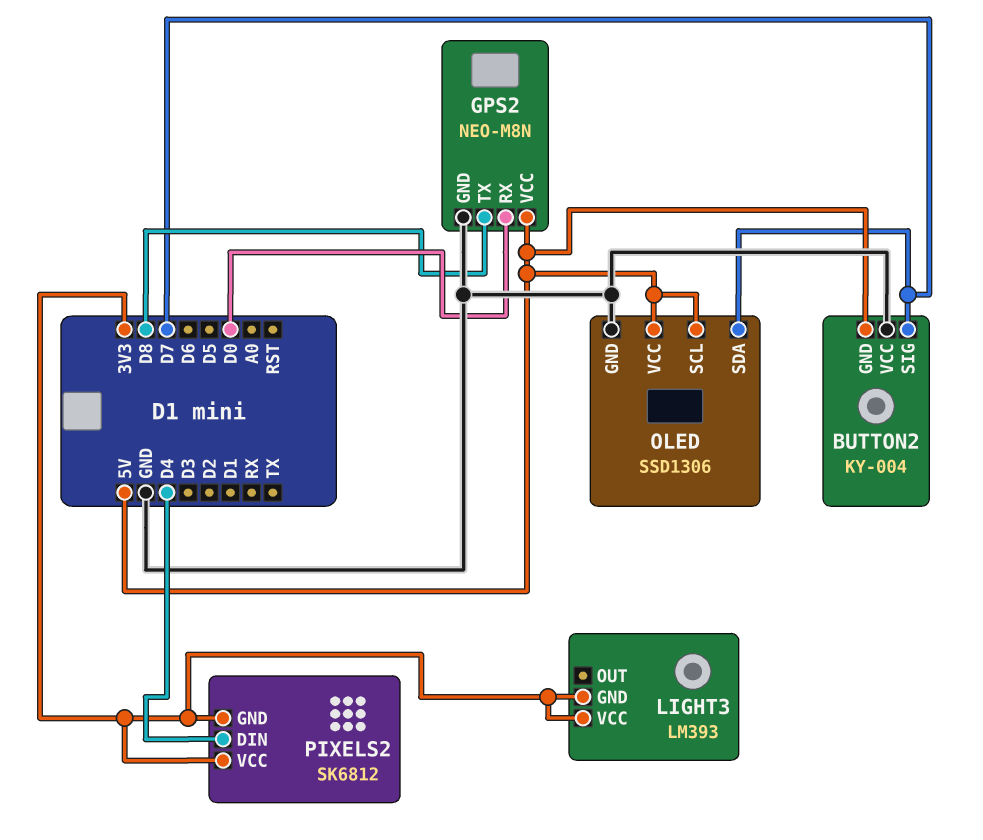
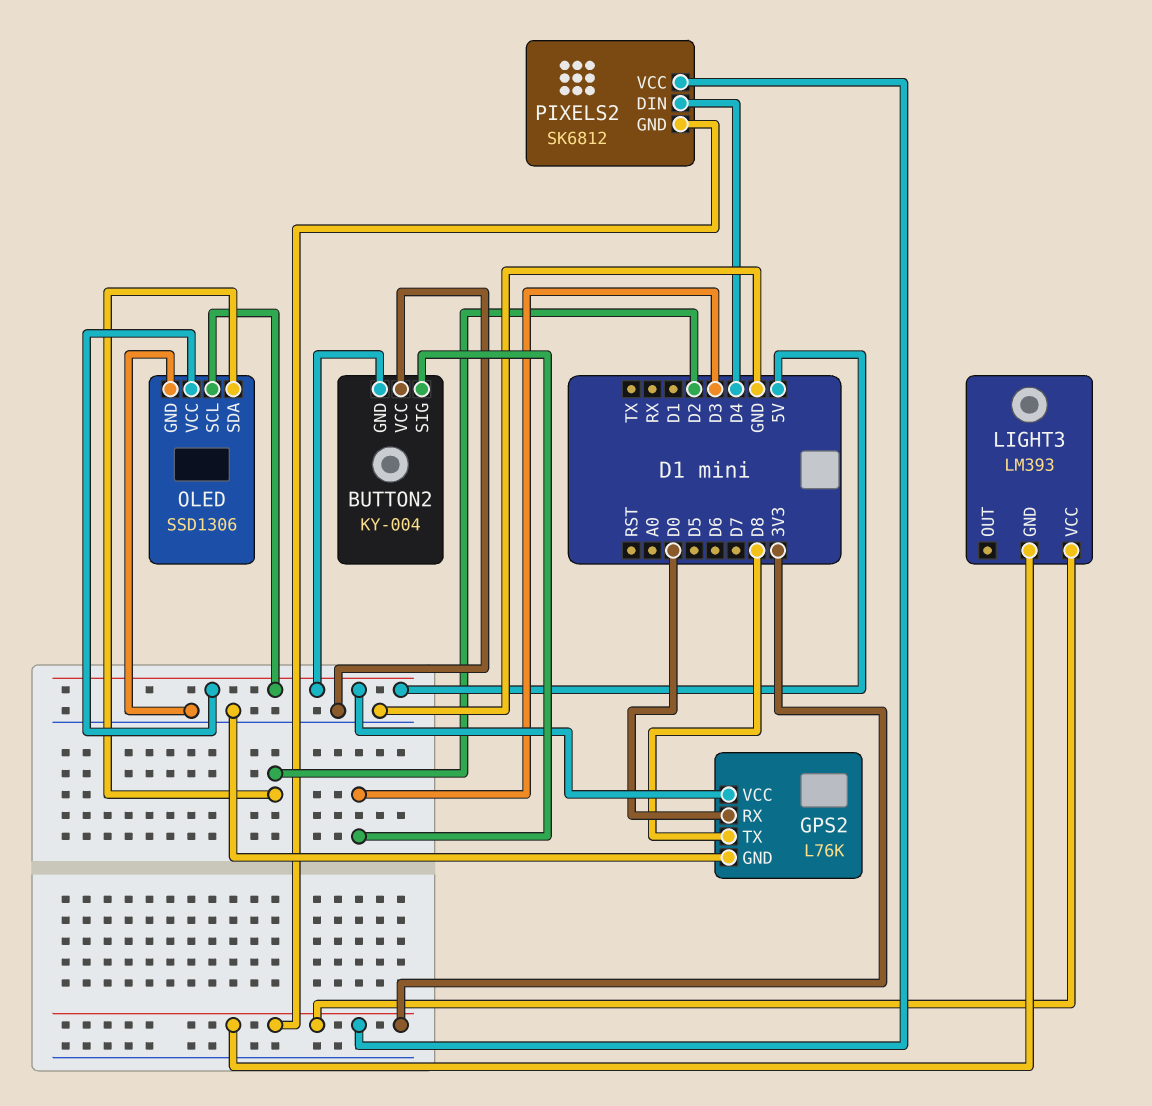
BUTTON2 pin SIG: D7 -> D3
GPS2: NEO-M8N -> L76K
OLED pin SDA: D7 -> D2

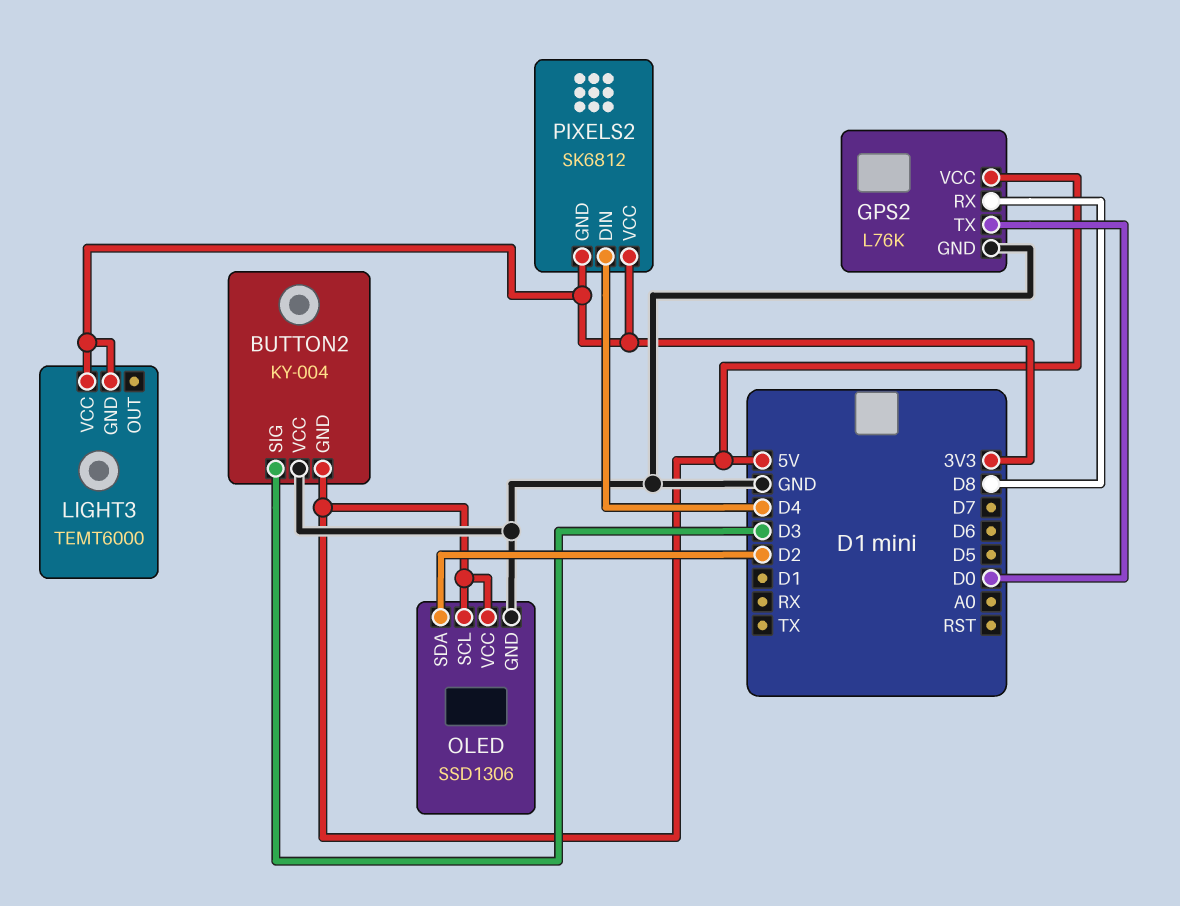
GPS2 pin RX: D0 -> D8
GPS2 pin TX: D8 -> D0
LIGHT3: LM393 -> TEMT6000

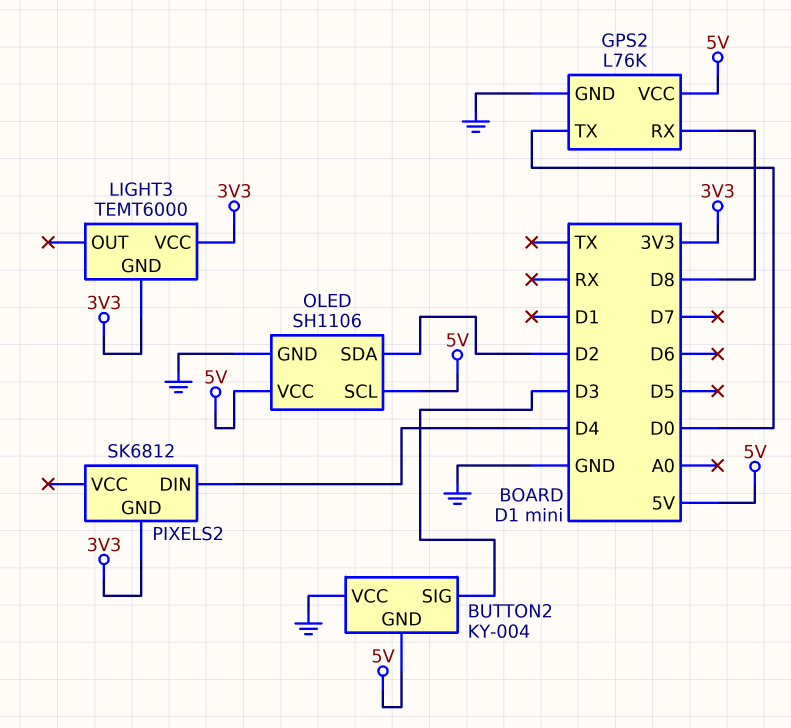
OLED: SSD1306 -> SH1106
PIXELS2 pin VCC: 3V3 -> none

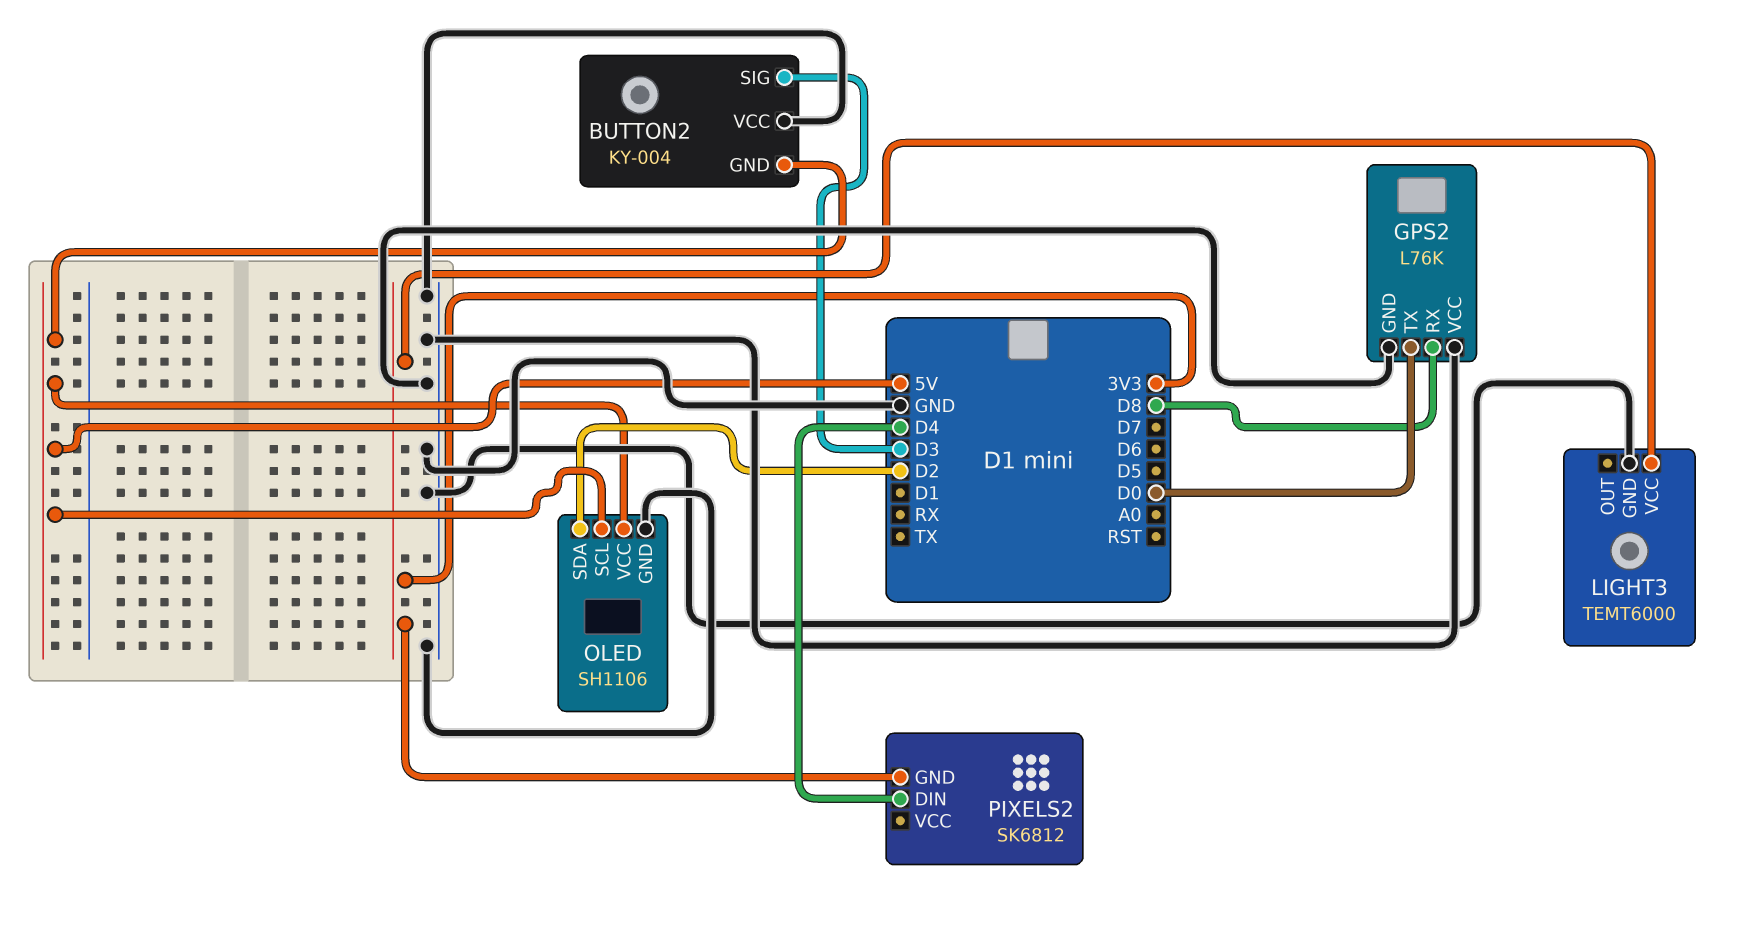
GPS2 pin VCC: 5V -> GND
LIGHT3 pin GND: 3V3 -> GND

